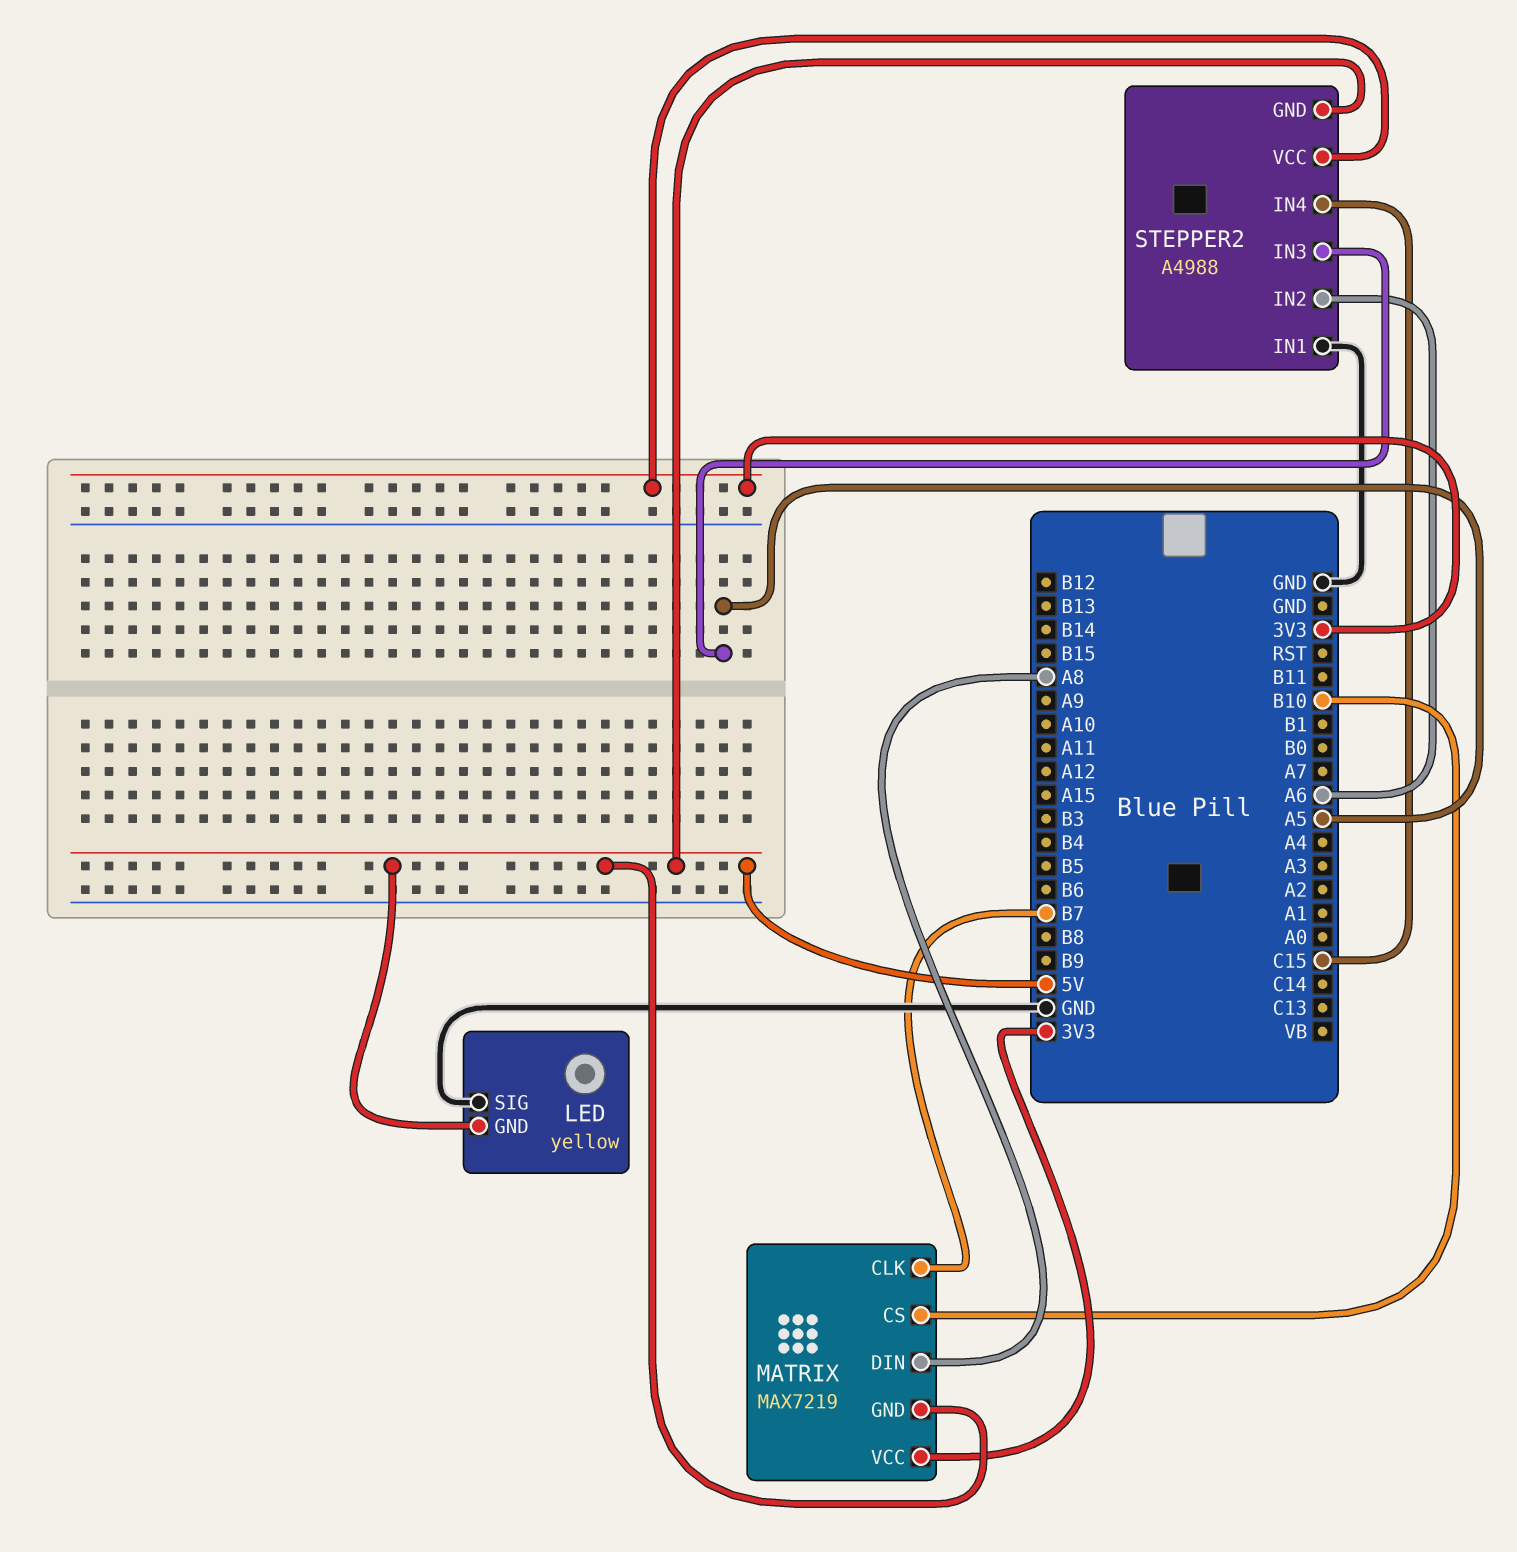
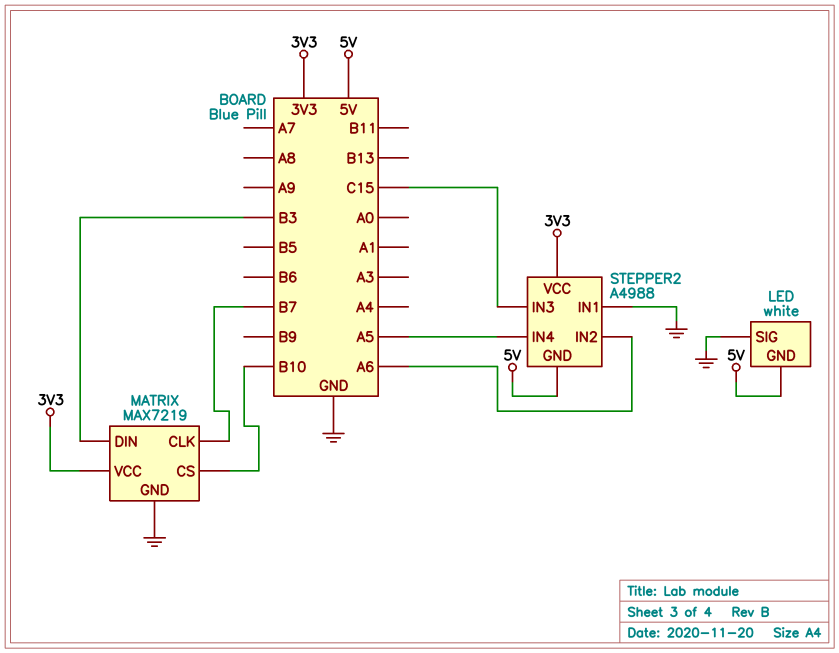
LED: yellow -> white
MATRIX pin DIN: A8 -> B3
MATRIX pin GND: 5V -> GND
STEPPER2 pin IN3: A5 -> C15
STEPPER2 pin IN4: C15 -> A5

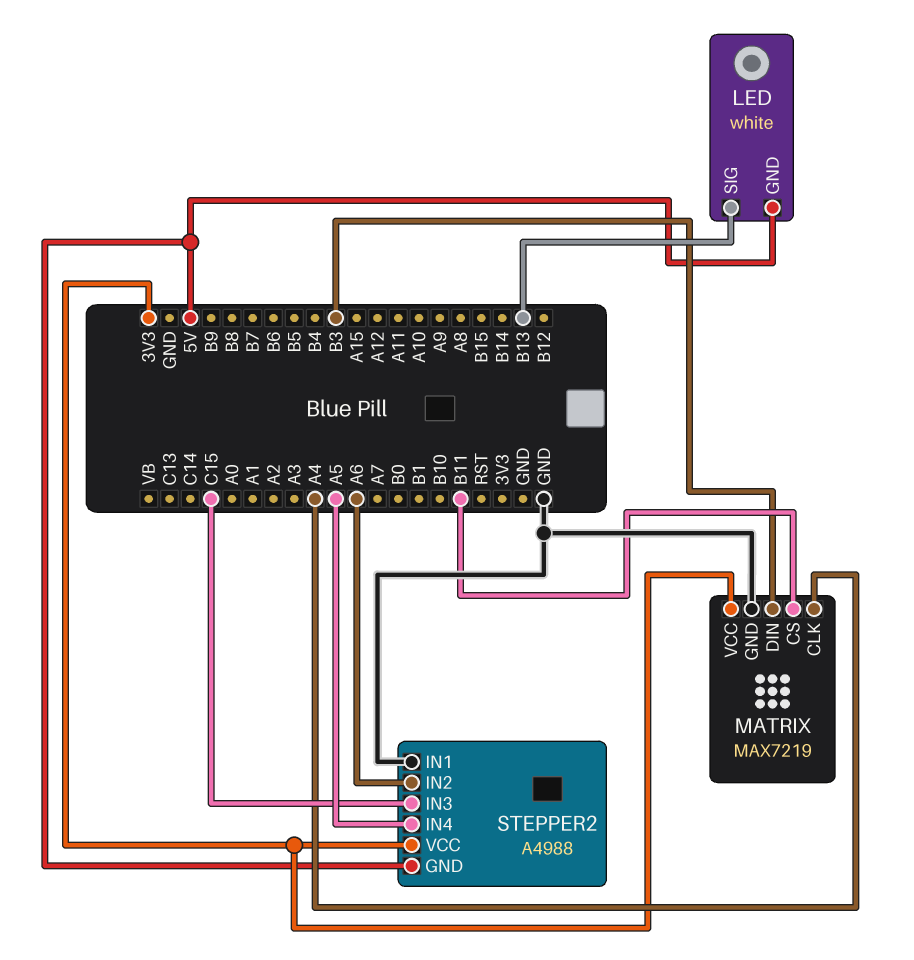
LED pin SIG: GND -> B13
MATRIX pin CLK: B7 -> A4
MATRIX pin CS: B10 -> B11

